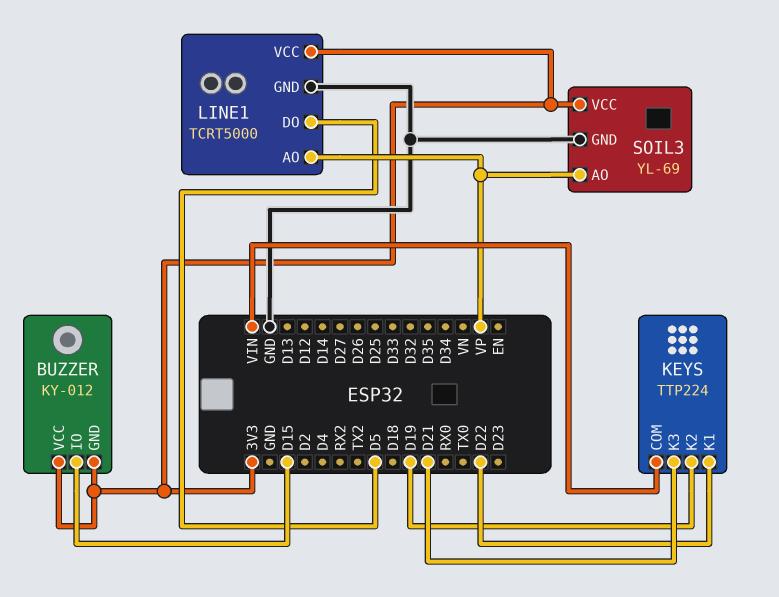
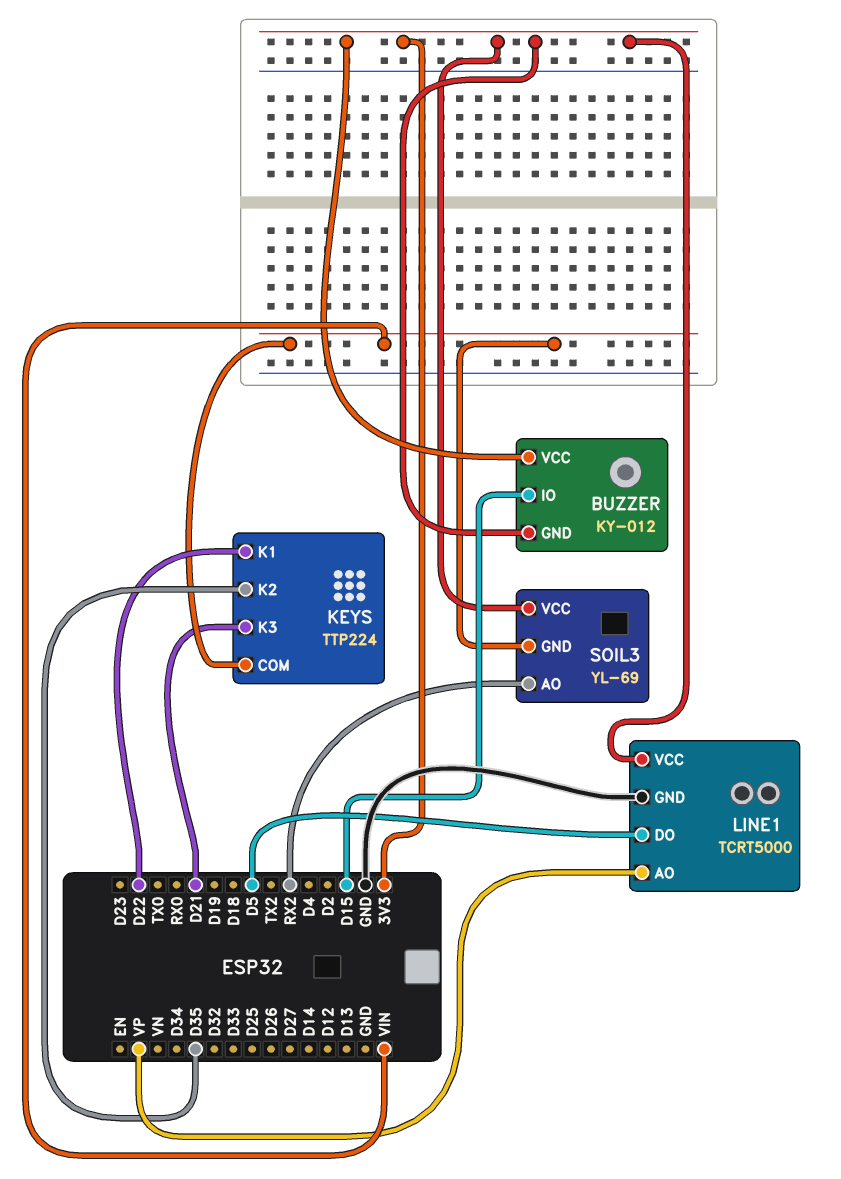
KEYS pin K2: D19 -> D35
SOIL3 pin AO: VP -> RX2
SOIL3 pin GND: GND -> VIN

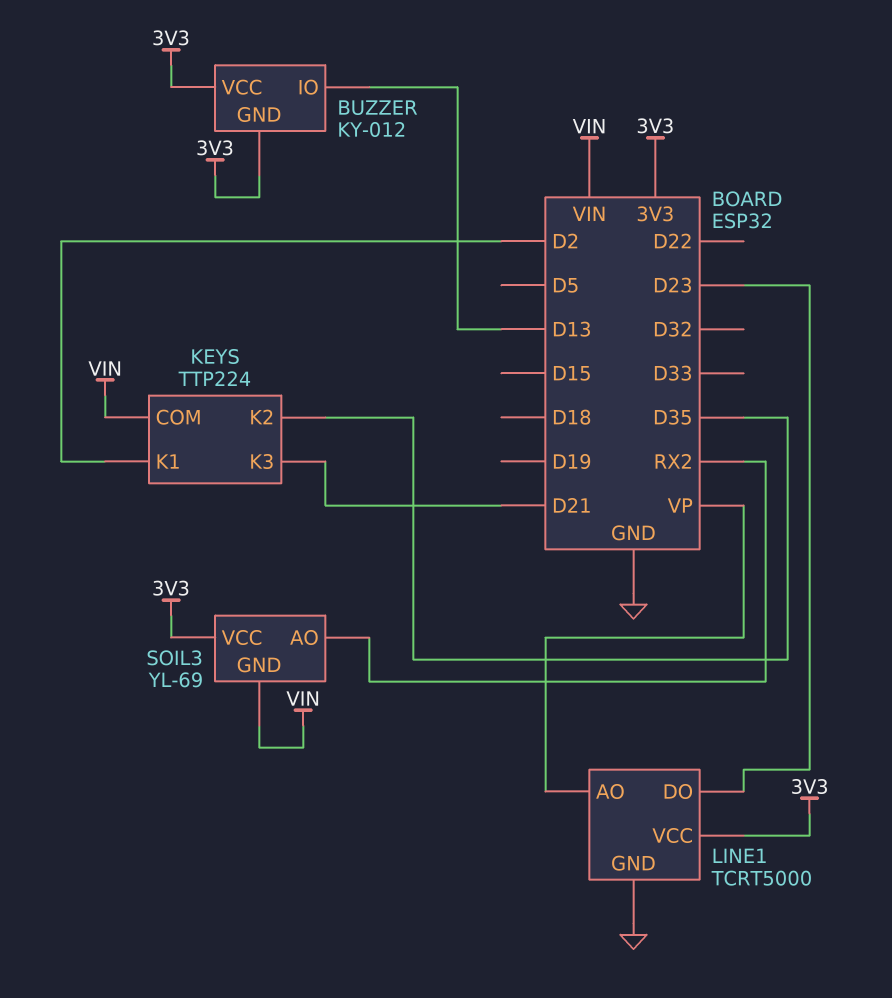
BUZZER pin IO: D15 -> D13
KEYS pin K1: D22 -> D2
LINE1 pin DO: D5 -> D23

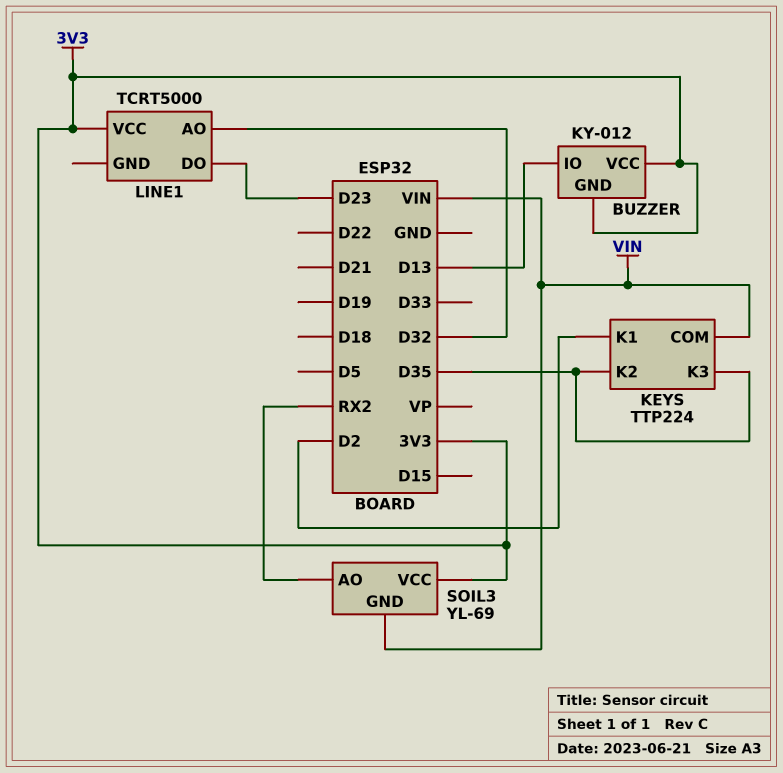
KEYS pin K3: D21 -> D35
LINE1 pin AO: VP -> D32
LINE1 pin GND: GND -> none

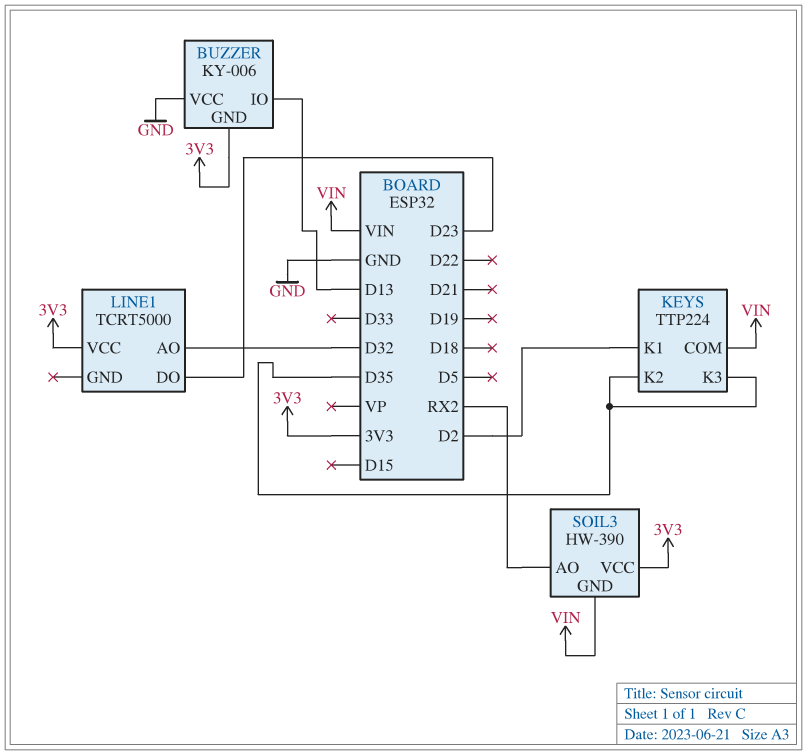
BUZZER: KY-012 -> KY-006
BUZZER pin VCC: 3V3 -> GND
SOIL3: YL-69 -> HW-390

